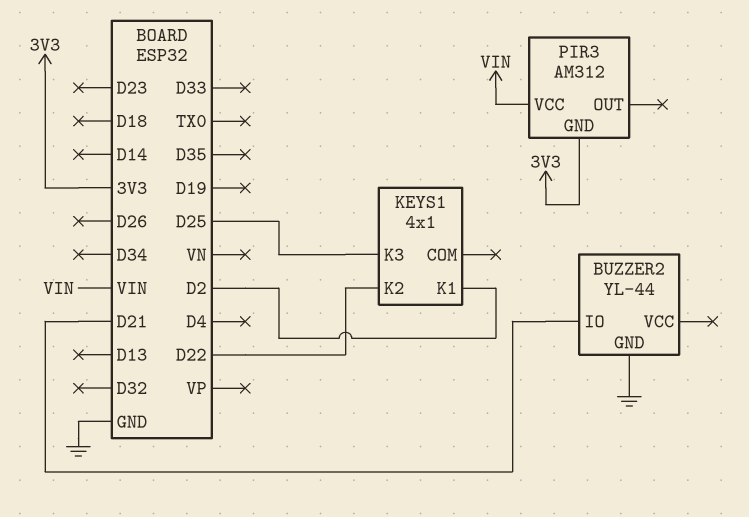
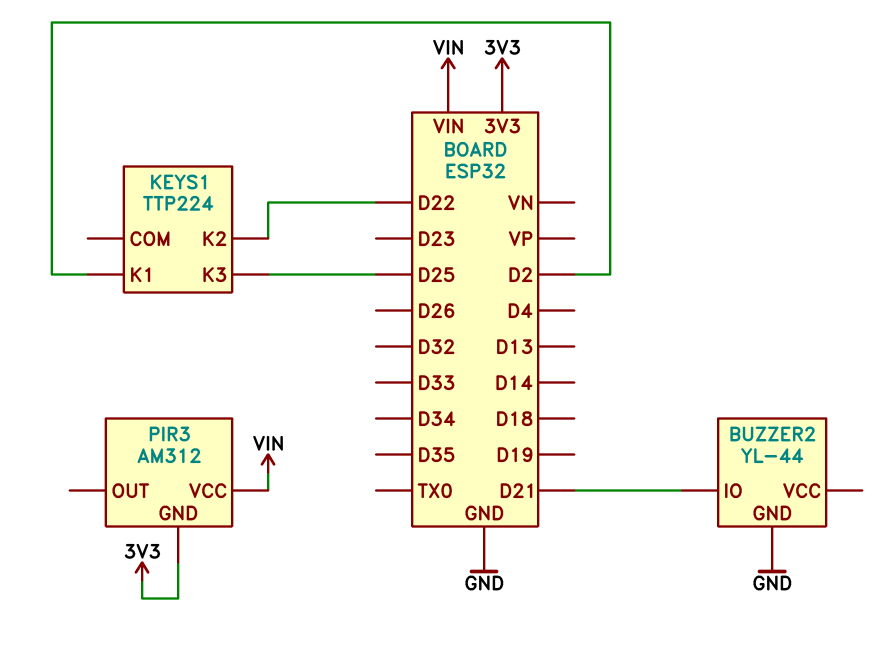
KEYS1: 4x1 -> TTP224

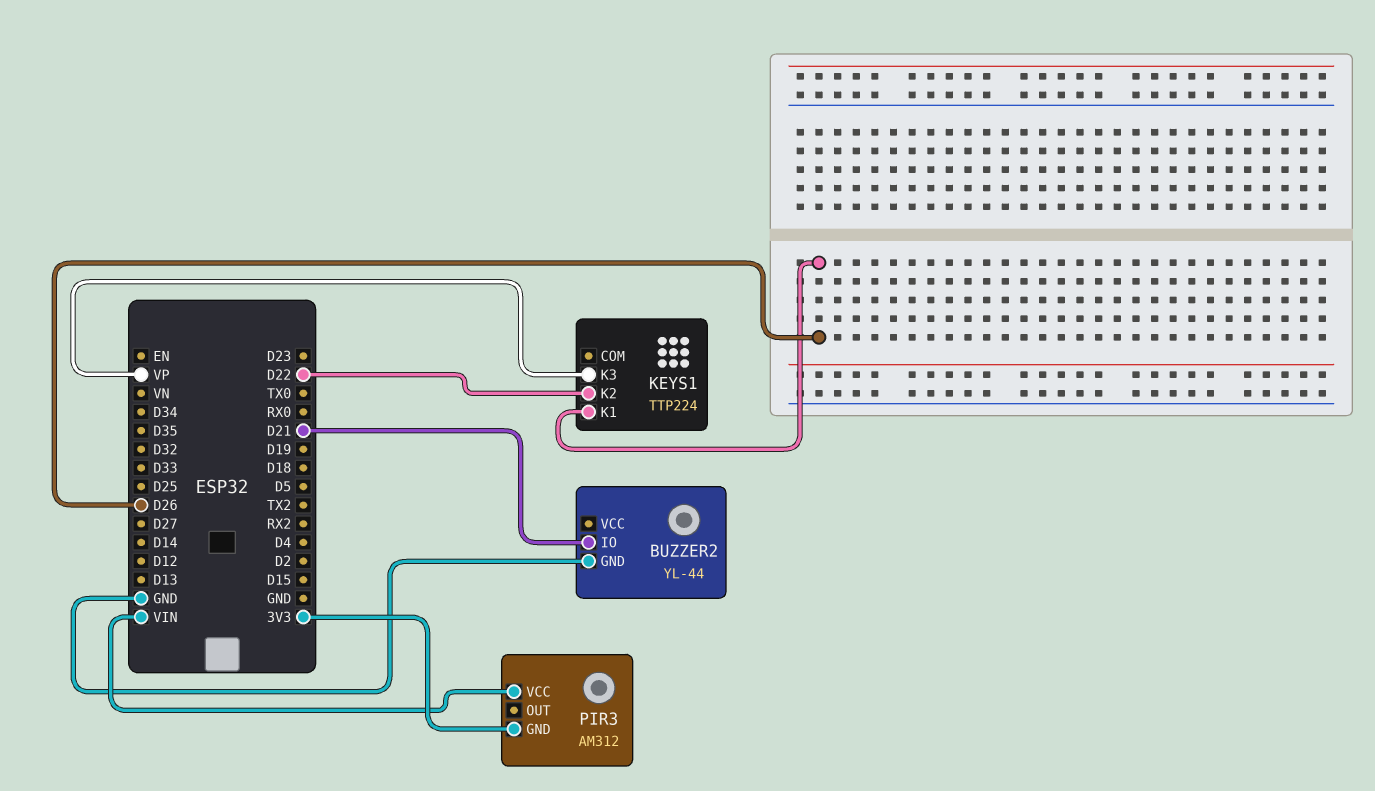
KEYS1 pin K1: D2 -> D26
KEYS1 pin K3: D25 -> VP

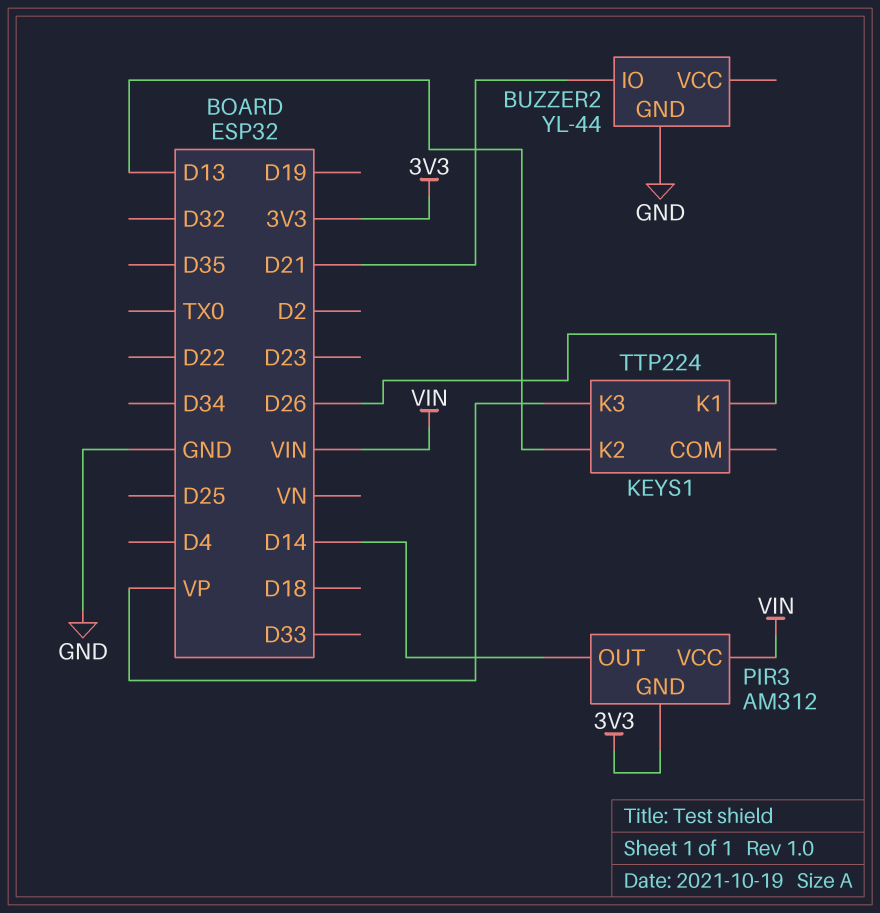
KEYS1 pin K2: D22 -> D13
PIR3 pin OUT: none -> D14

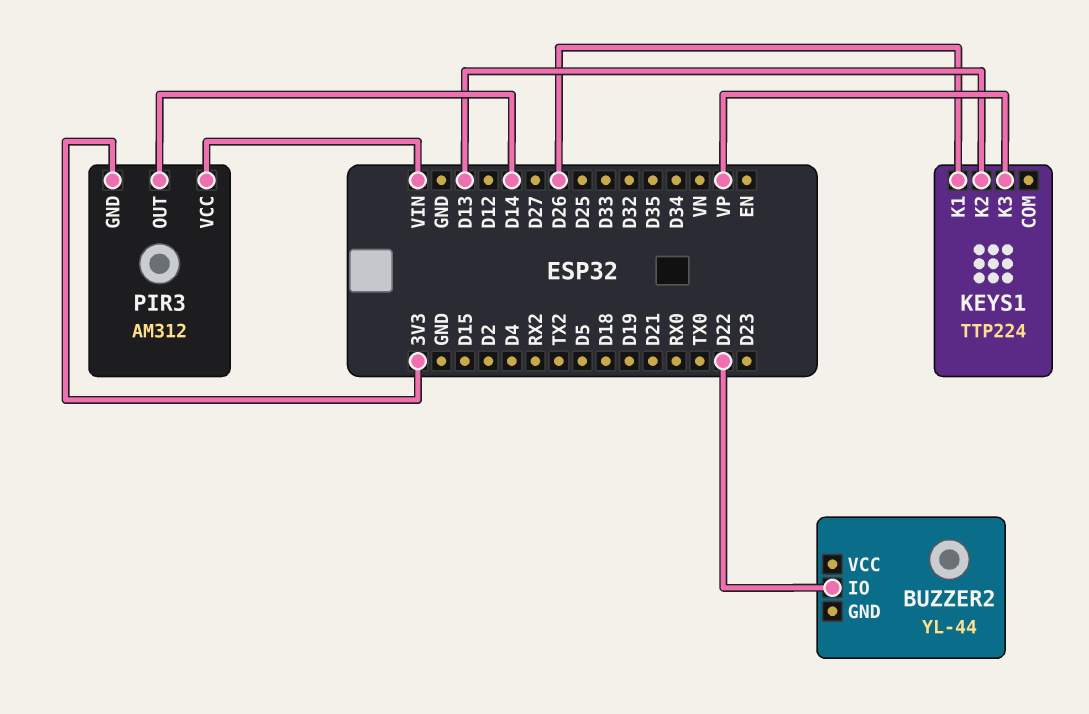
BUZZER2 pin GND: GND -> none
BUZZER2 pin IO: D21 -> D22

